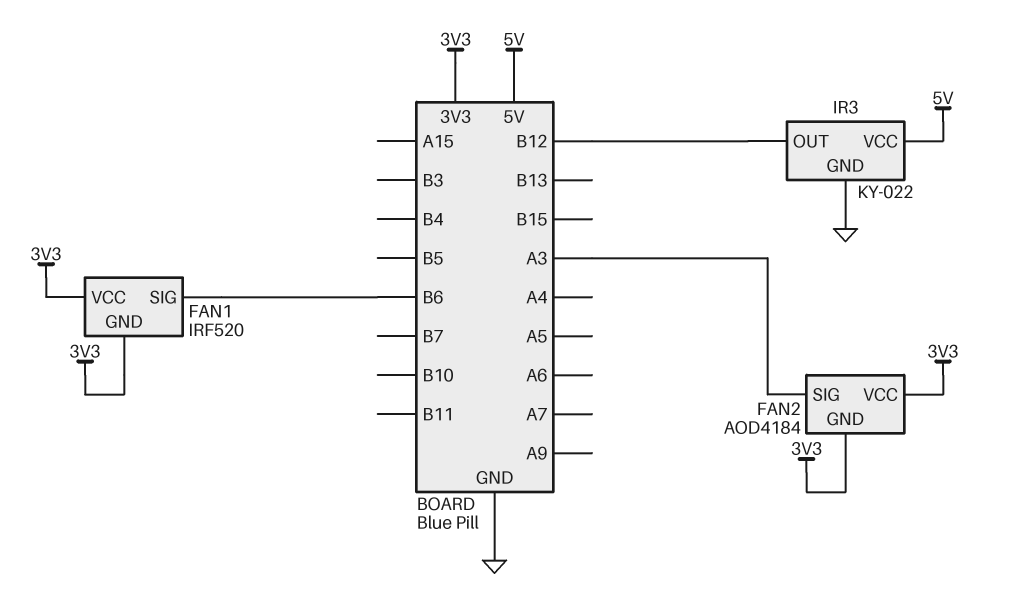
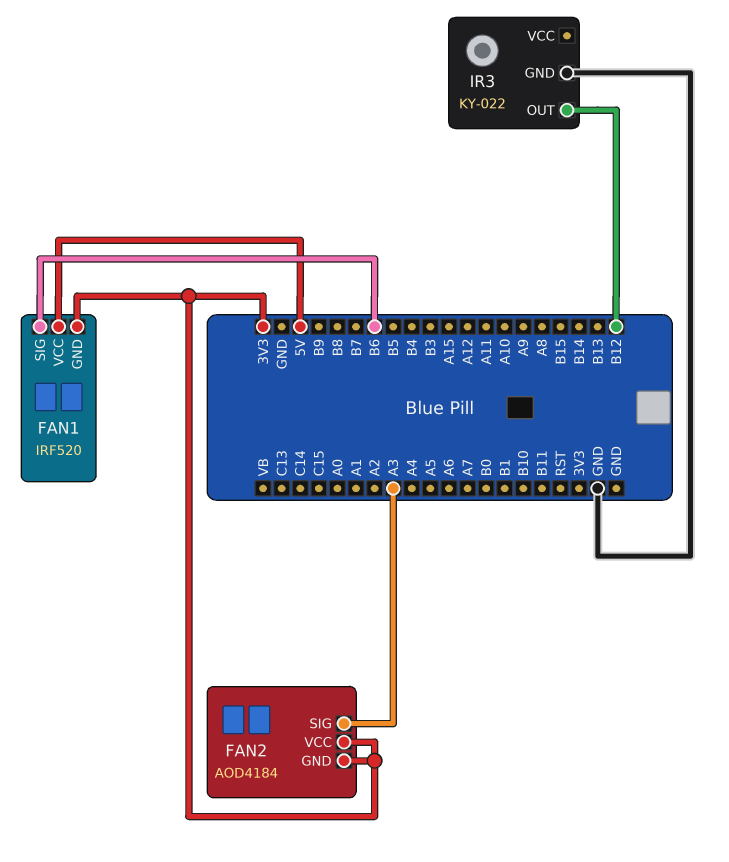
FAN1 pin VCC: 3V3 -> 5V
IR3 pin VCC: 5V -> none

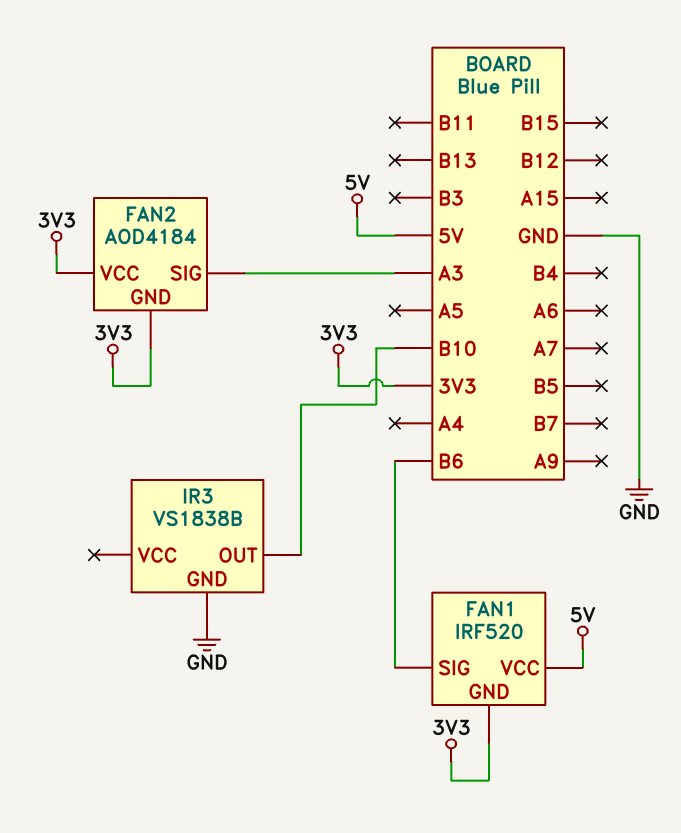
IR3: KY-022 -> VS1838B
IR3 pin OUT: B12 -> B10

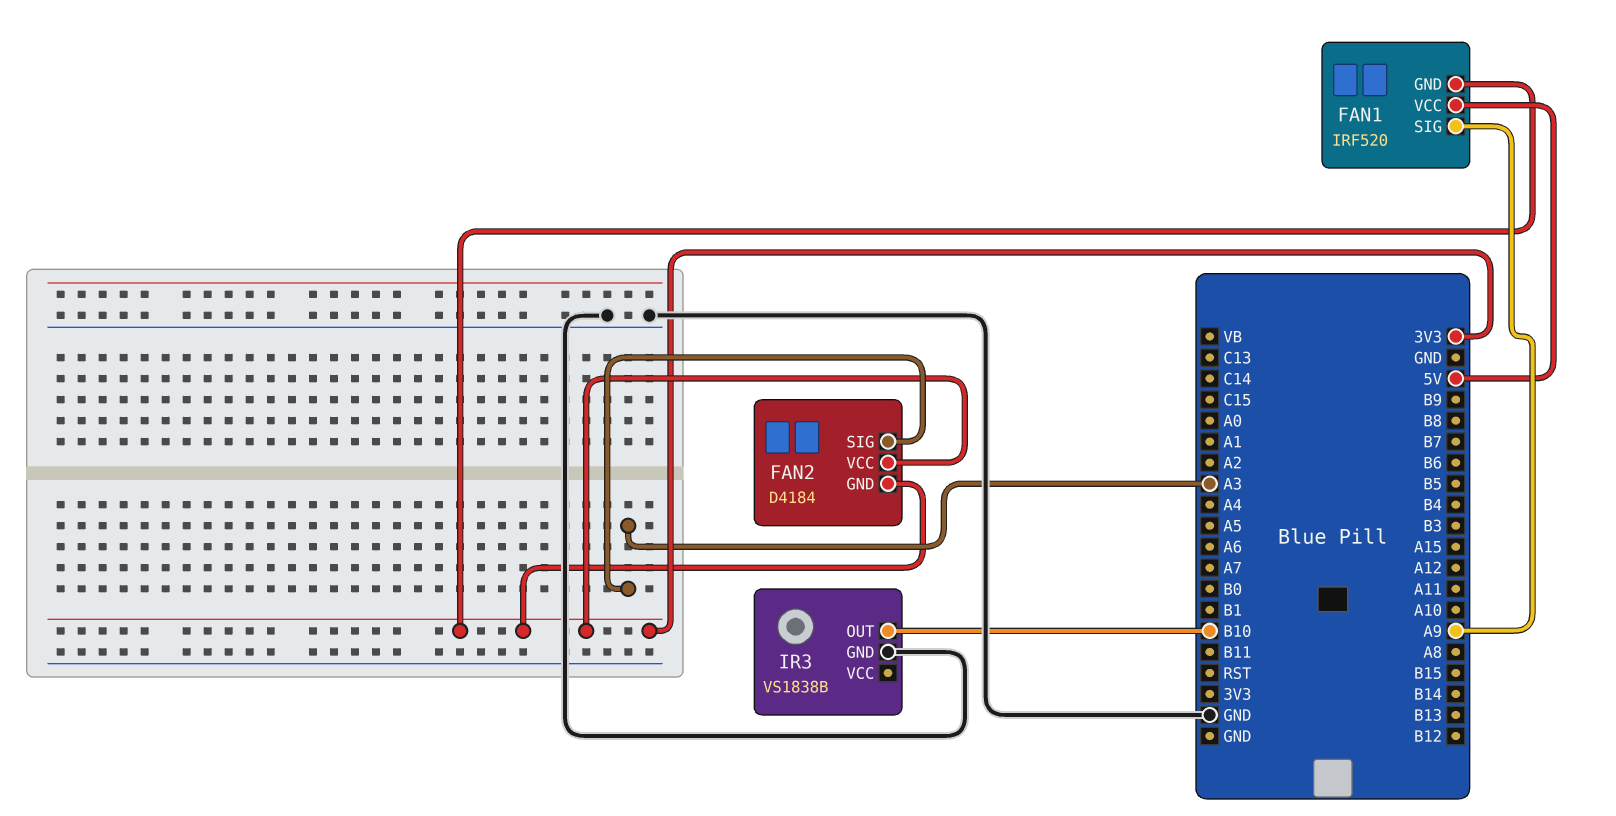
FAN1 pin SIG: B6 -> A9
FAN2: AOD4184 -> D4184

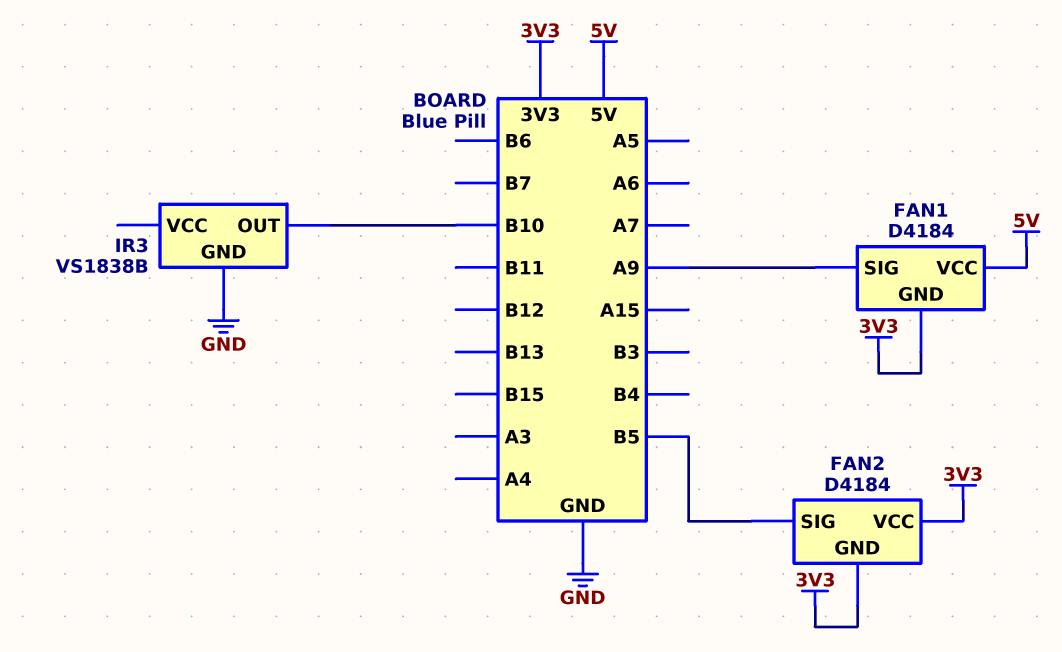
FAN1: IRF520 -> D4184
FAN2 pin SIG: A3 -> B5

